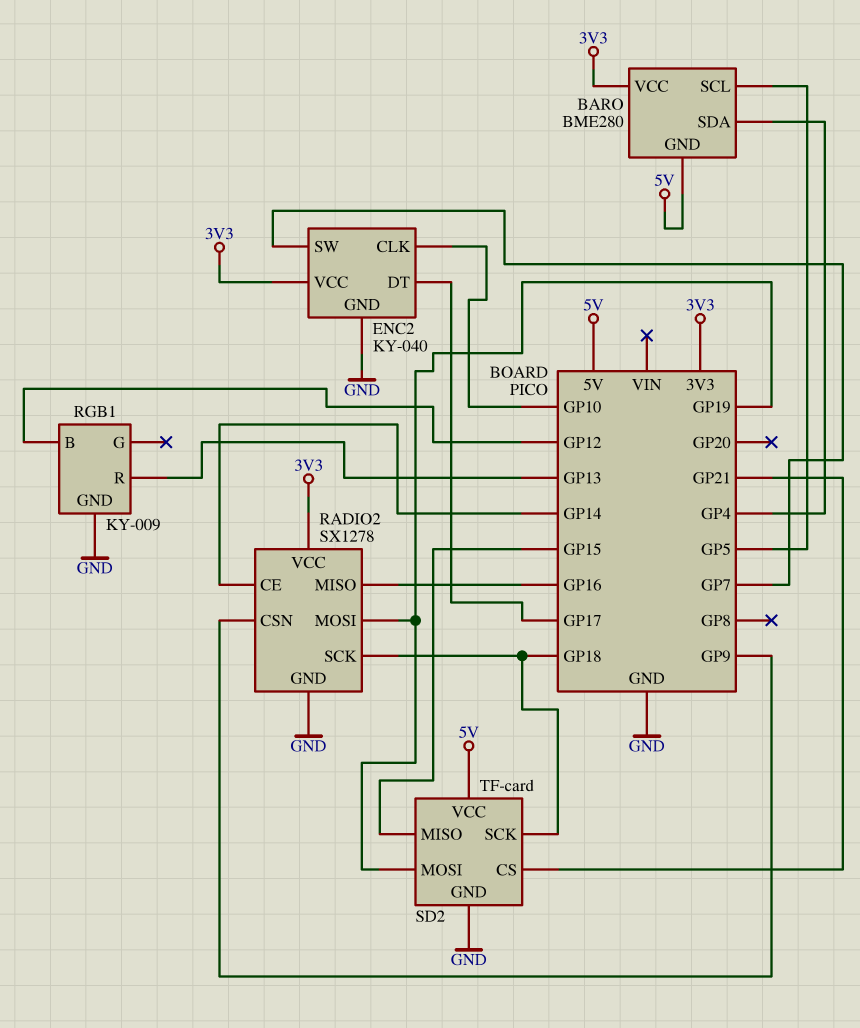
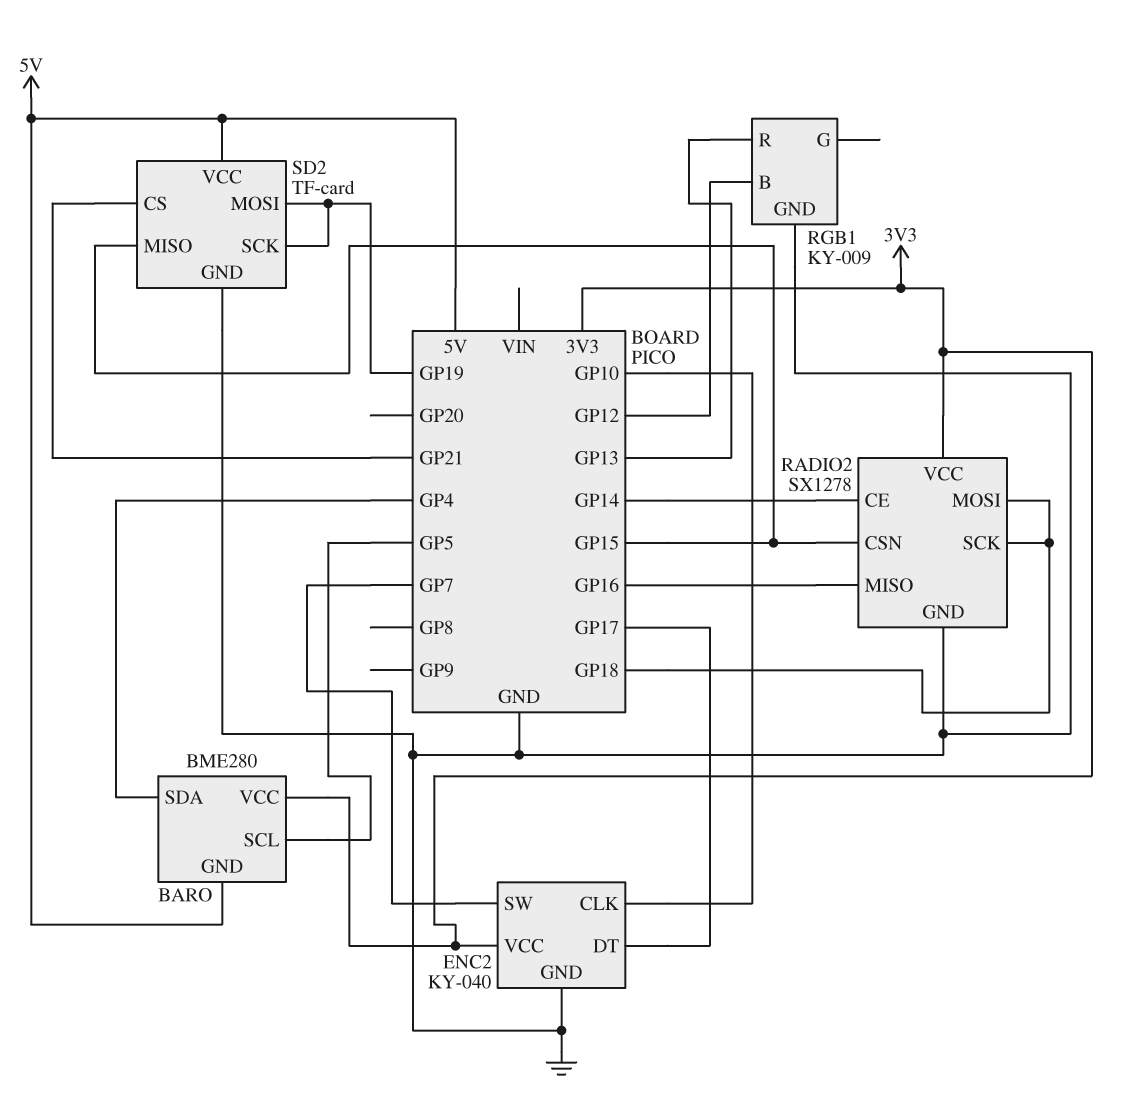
RADIO2 pin CSN: GP9 -> GP15
RADIO2 pin MOSI: GP19 -> GP18
SD2 pin SCK: GP18 -> GP19

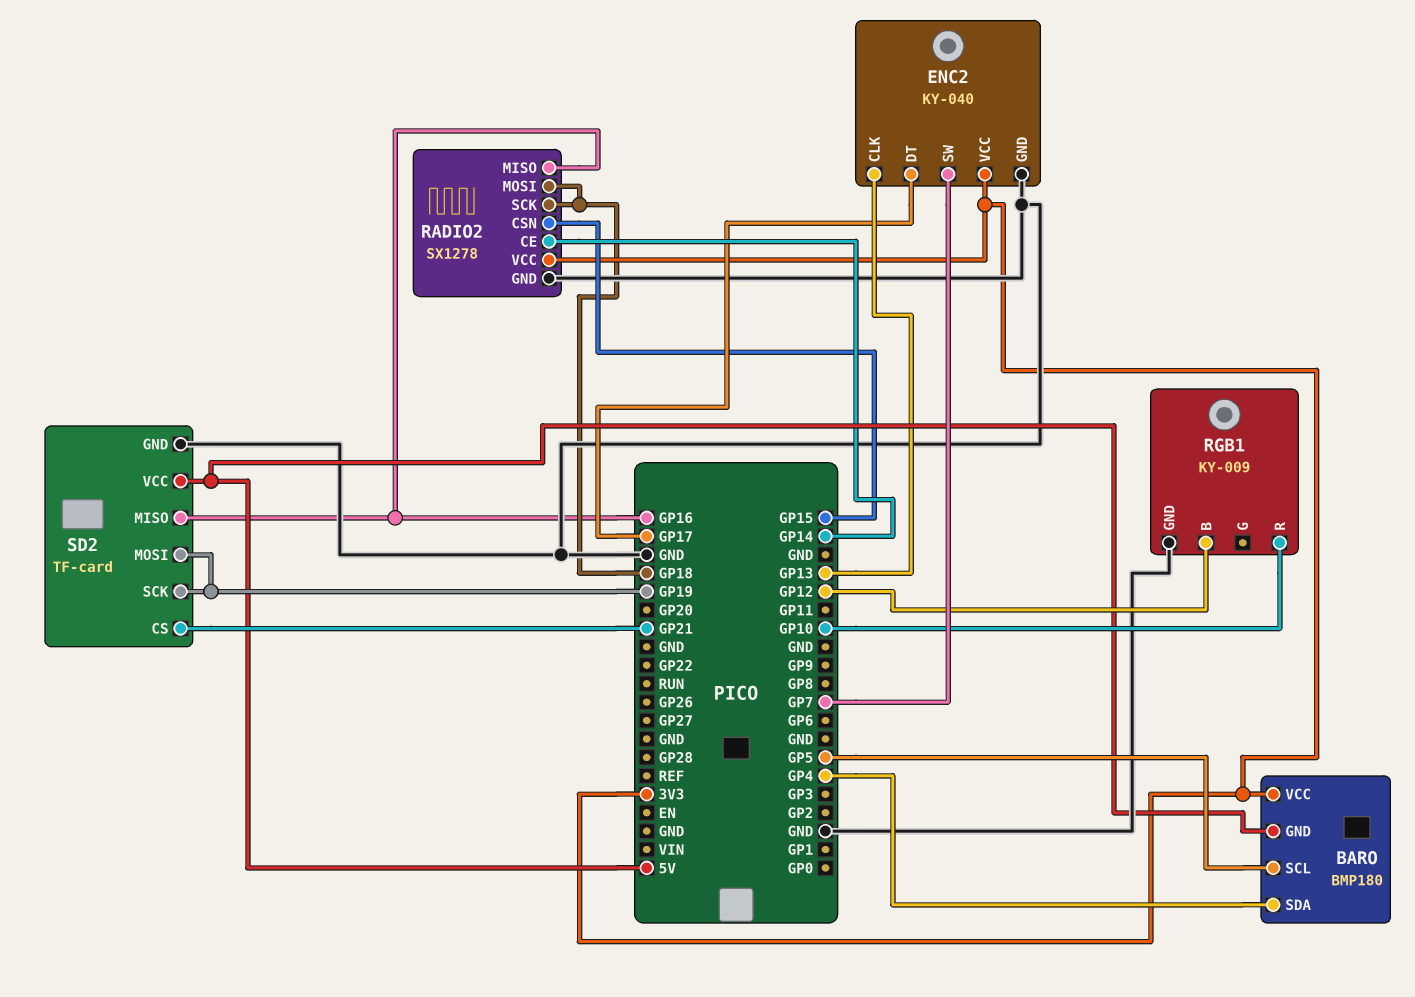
BARO: BME280 -> BMP180
ENC2 pin CLK: GP10 -> GP13
RGB1 pin R: GP13 -> GP10
SD2 pin MISO: GP15 -> GP16

